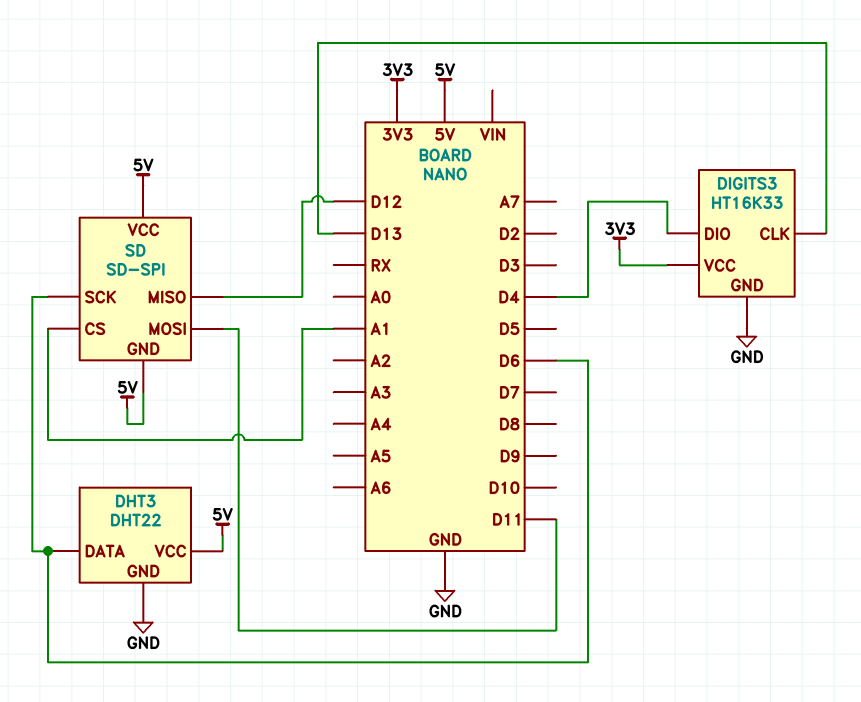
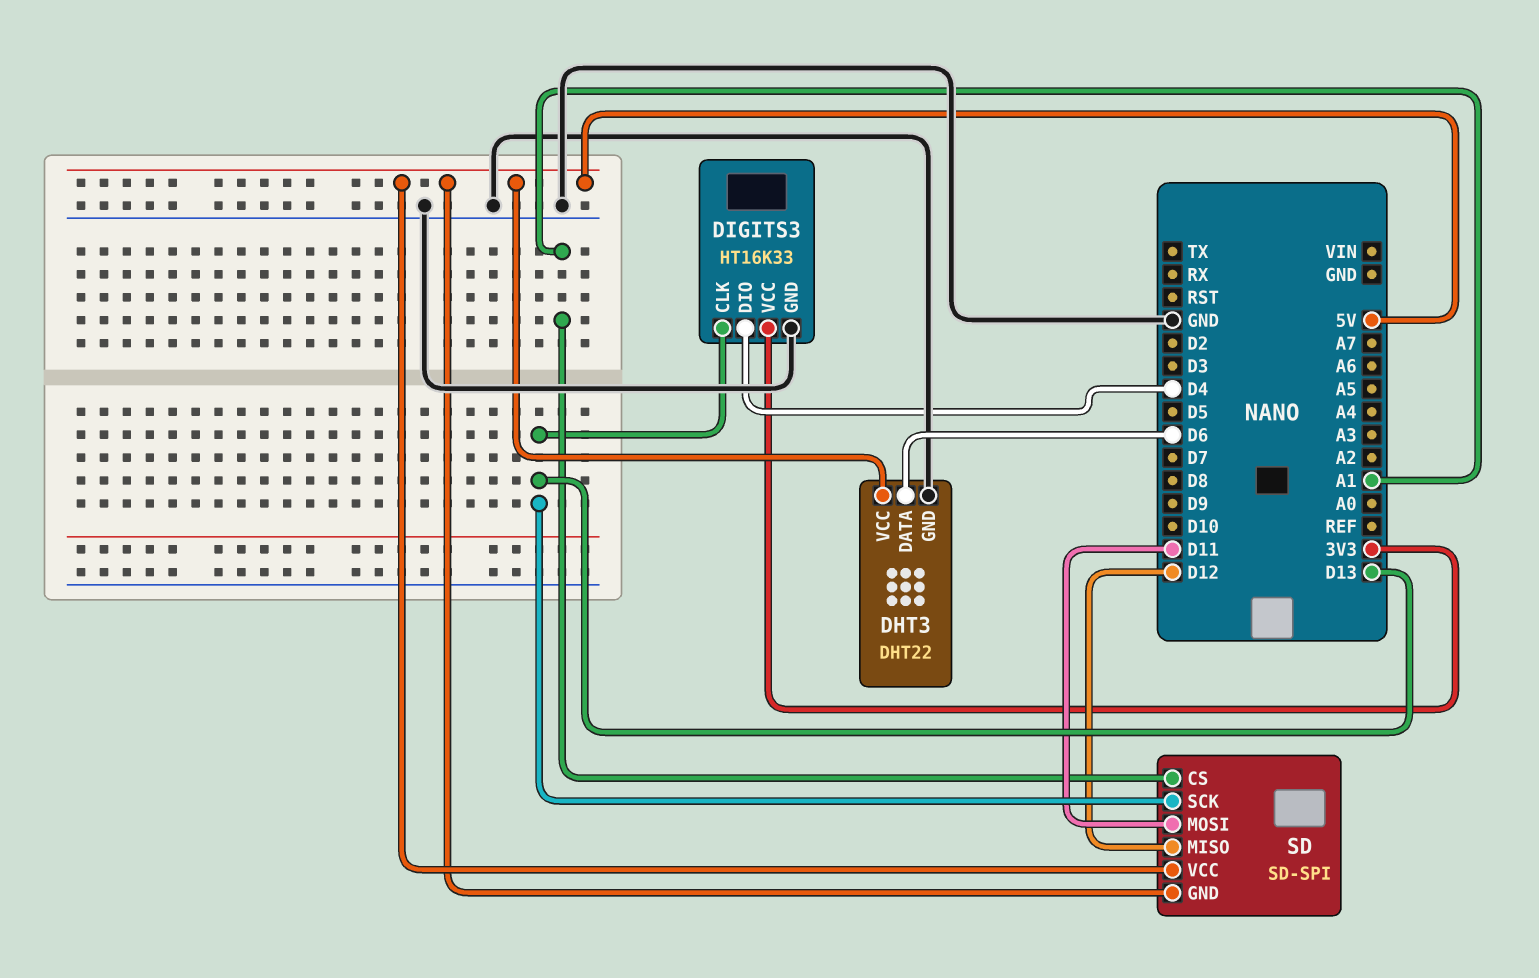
SD pin SCK: D6 -> D13

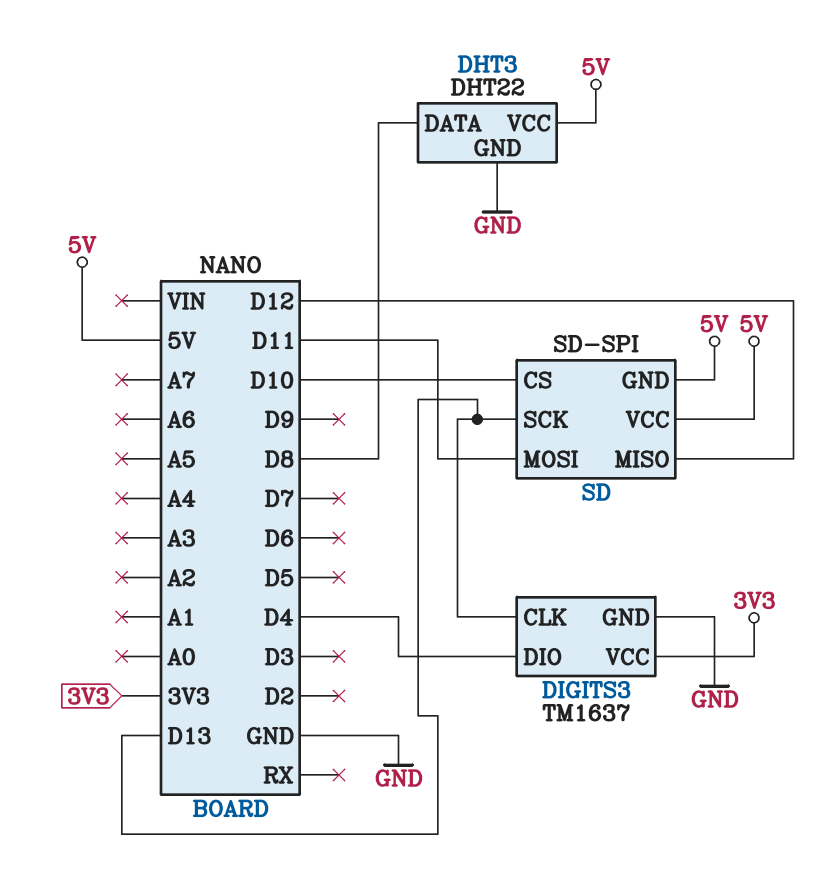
DHT3 pin DATA: D6 -> D8
DIGITS3: HT16K33 -> TM1637
SD pin CS: A1 -> D10

